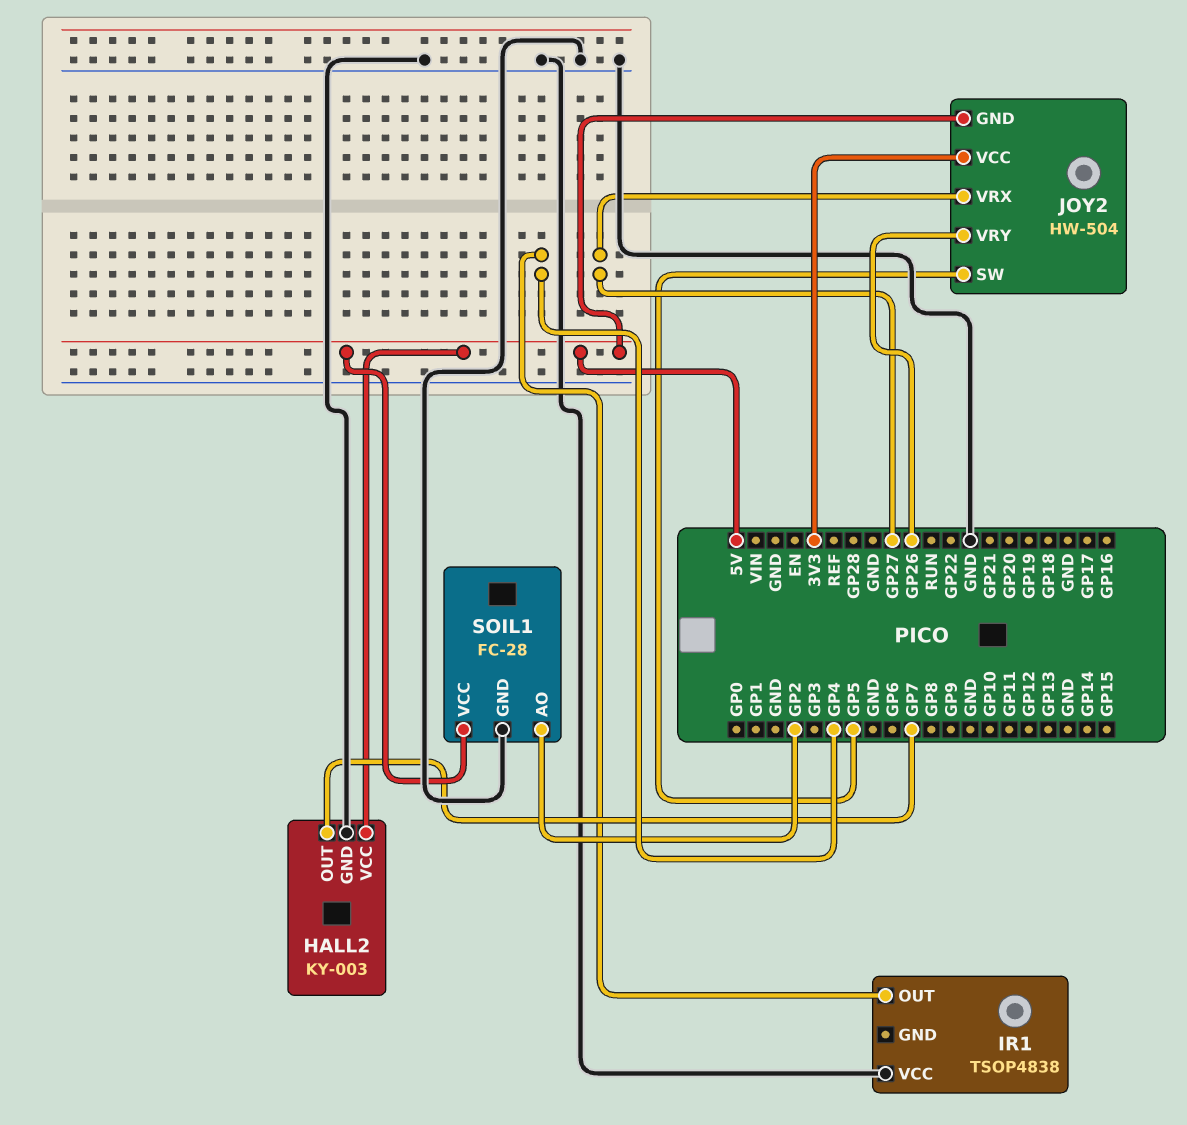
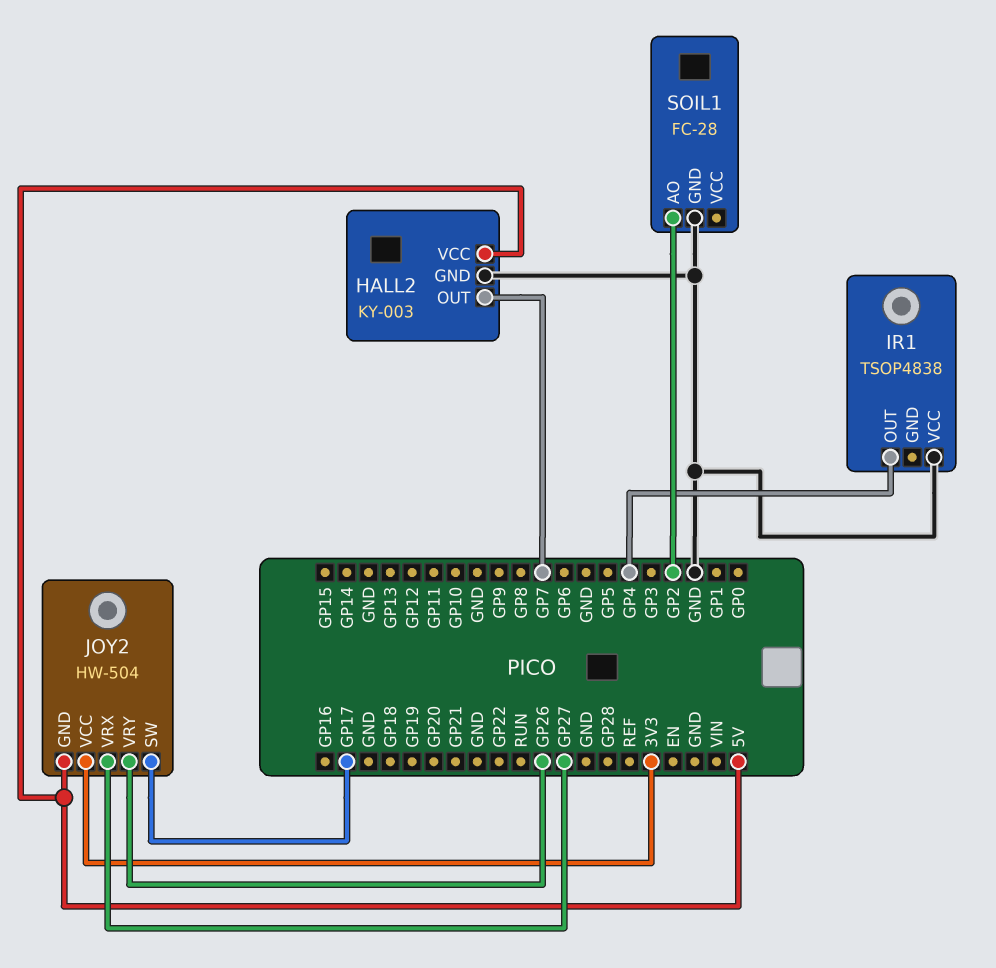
JOY2 pin SW: GP5 -> GP17
SOIL1 pin VCC: 5V -> none

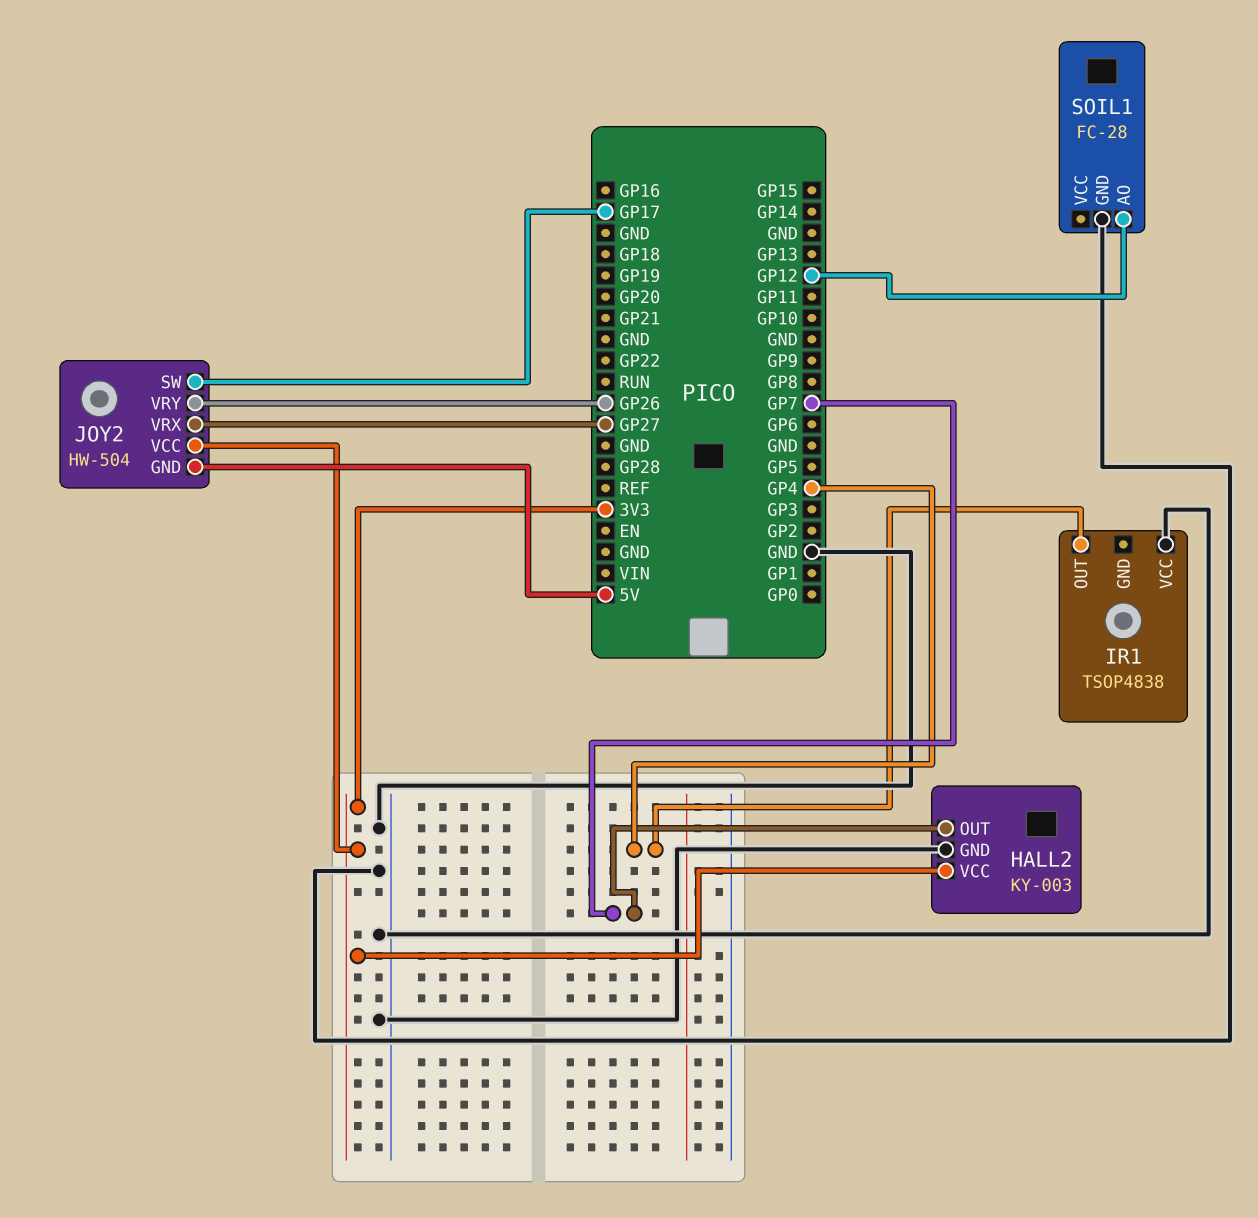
HALL2 pin VCC: 5V -> 3V3
SOIL1 pin AO: GP2 -> GP12

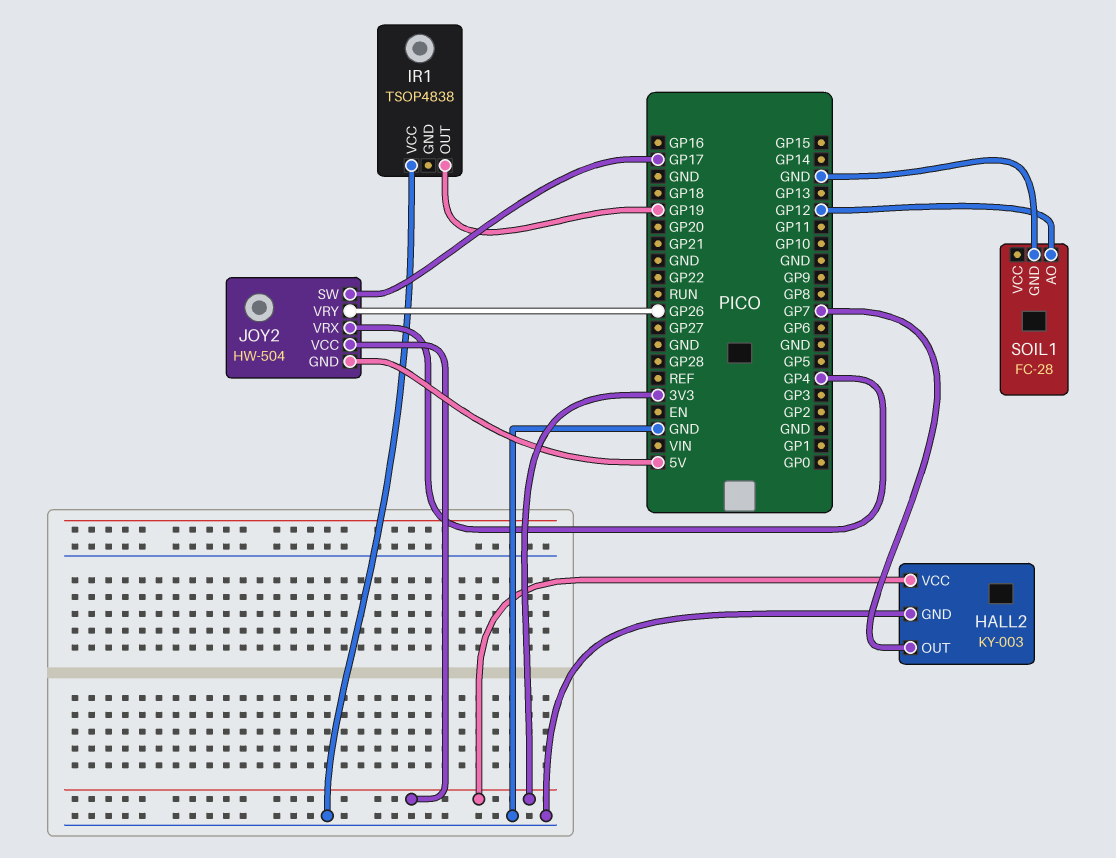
IR1 pin OUT: GP4 -> GP19
JOY2 pin VRX: GP27 -> GP4

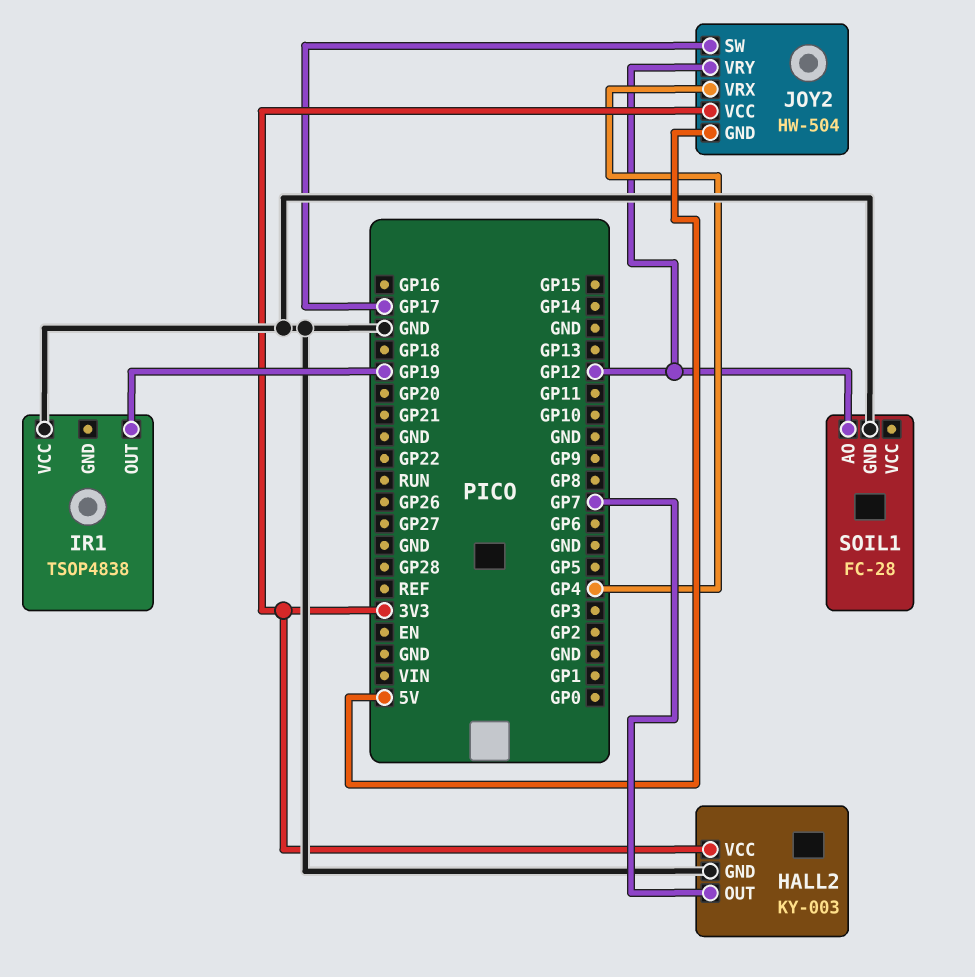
JOY2 pin VRY: GP26 -> GP12

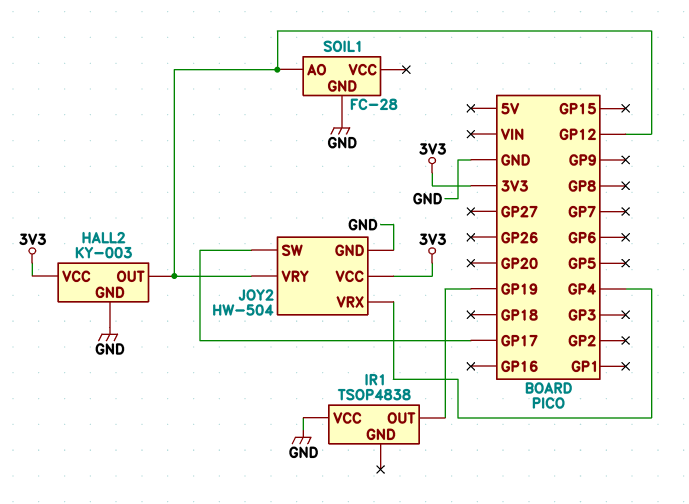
HALL2 pin OUT: GP7 -> GP12
JOY2 pin GND: 5V -> GND

